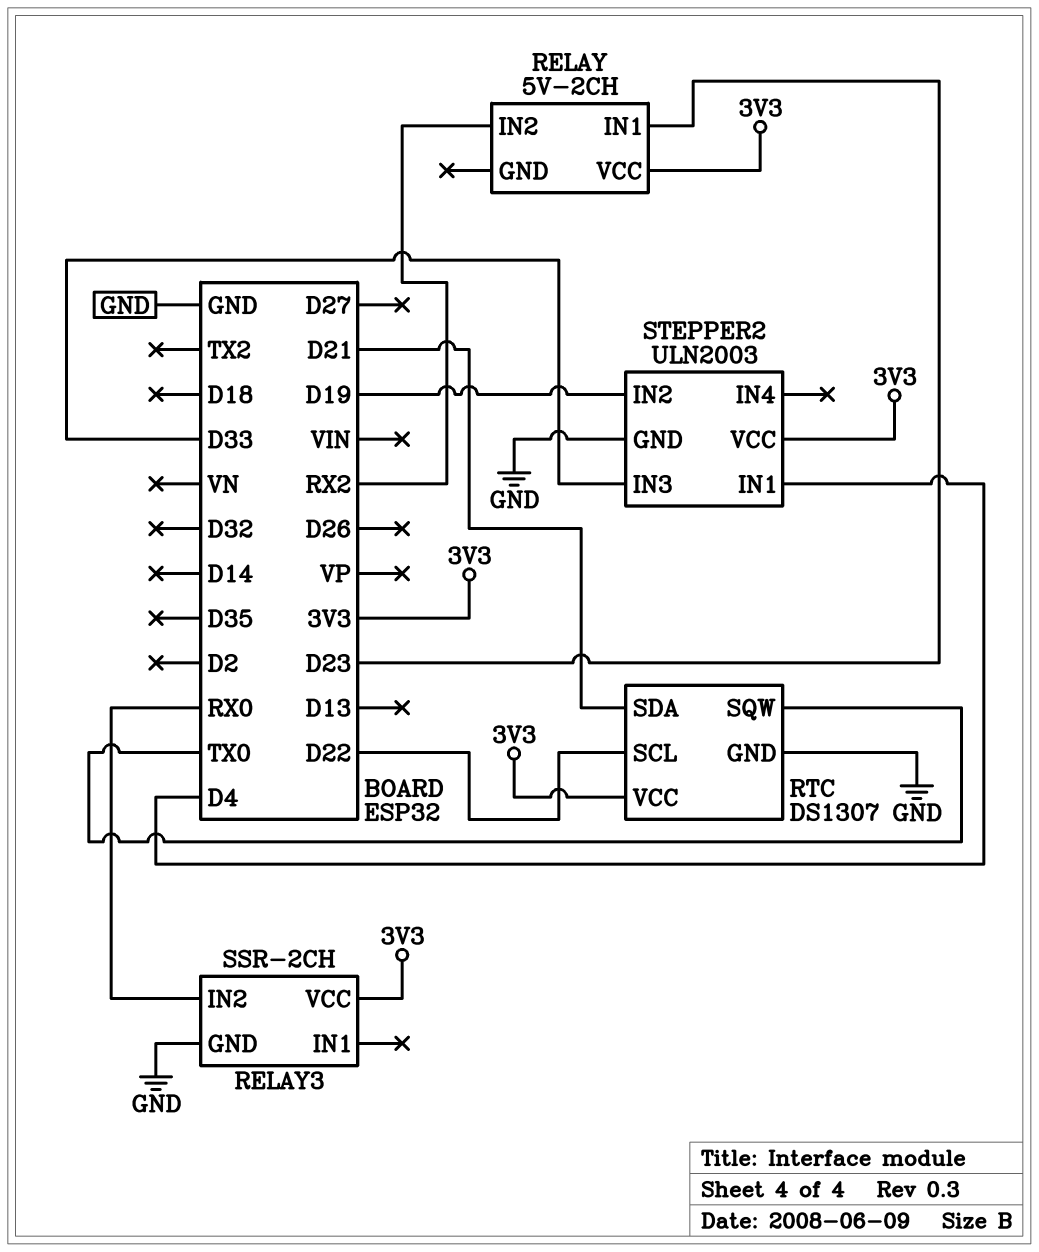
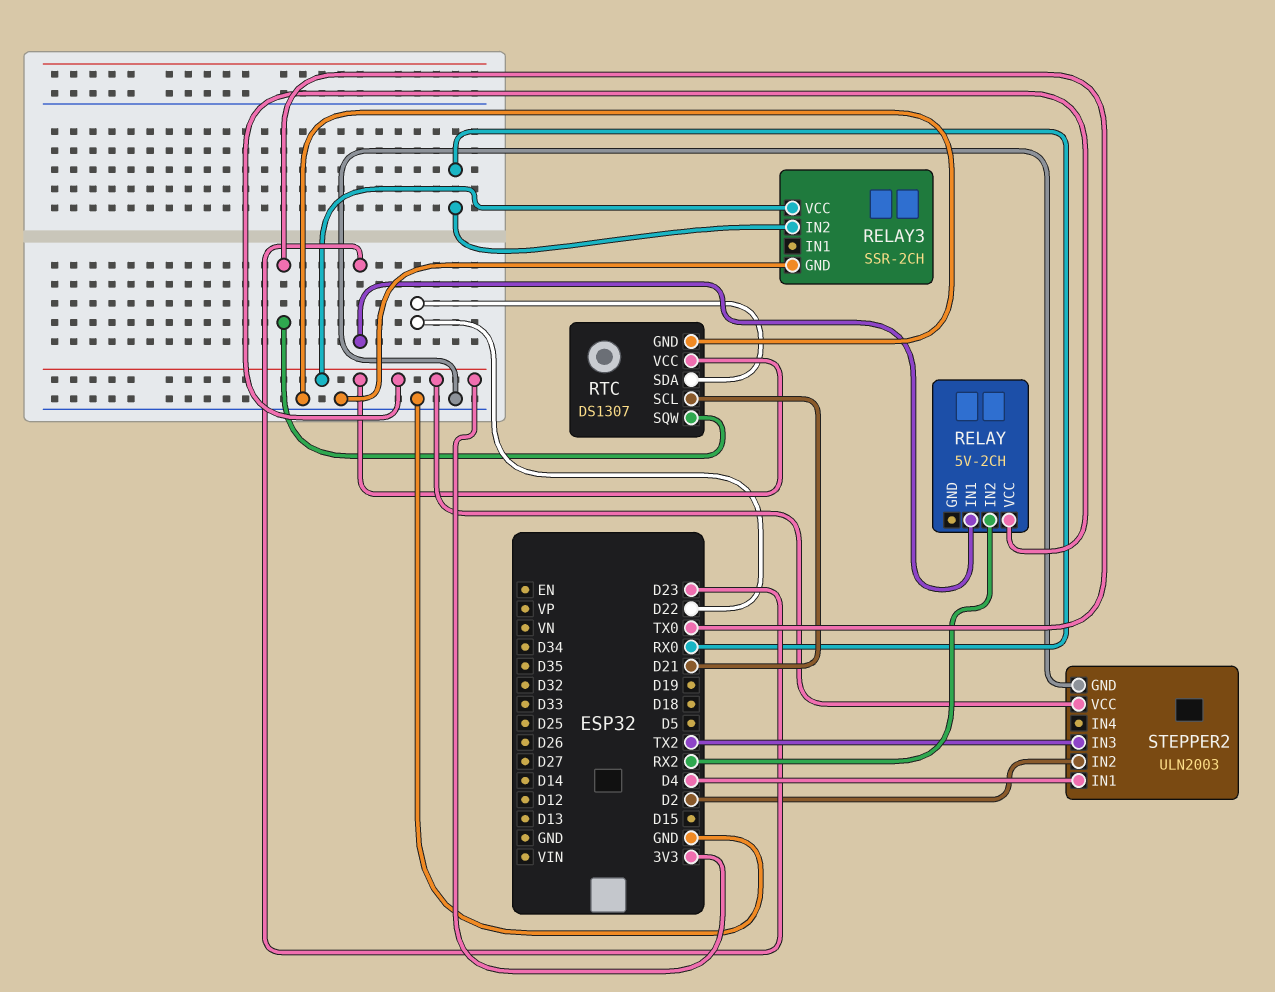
RTC pin SCL: D22 -> D21
RTC pin SDA: D21 -> D22
STEPPER2 pin IN2: D19 -> D2
STEPPER2 pin IN3: D33 -> TX2

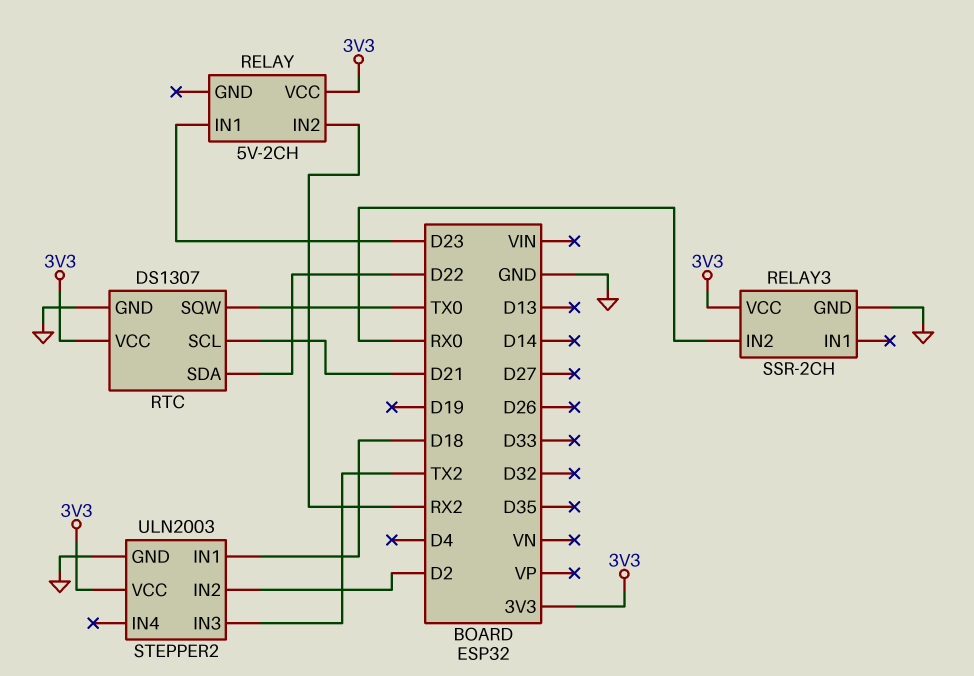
STEPPER2 pin IN1: D4 -> D18

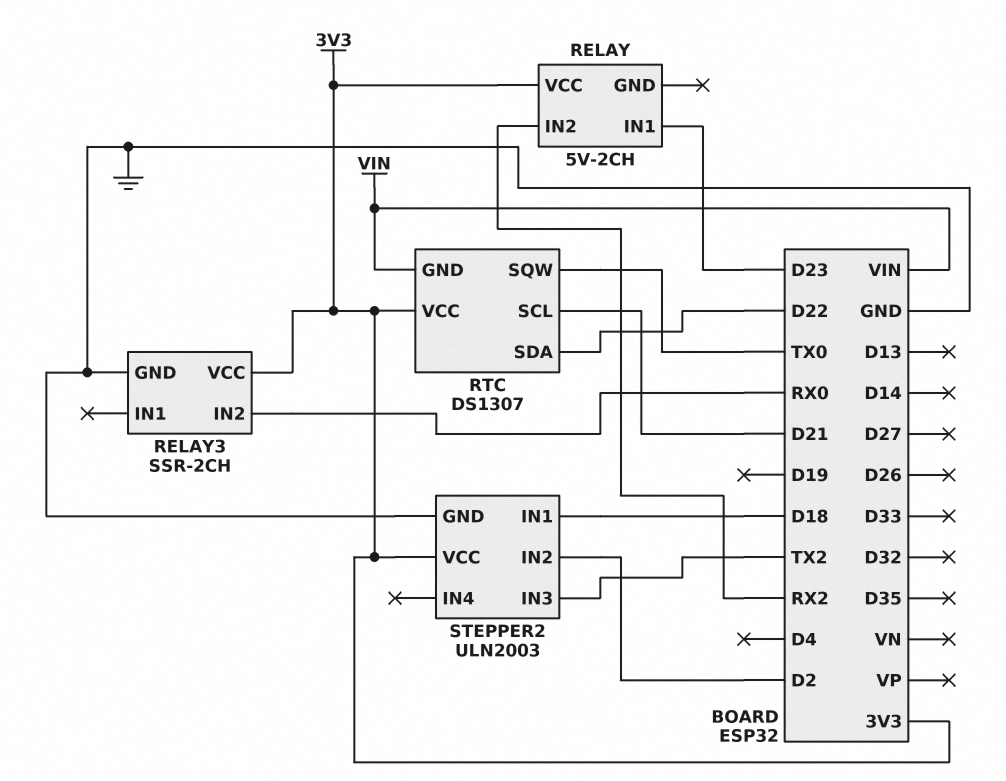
RTC pin GND: GND -> VIN

